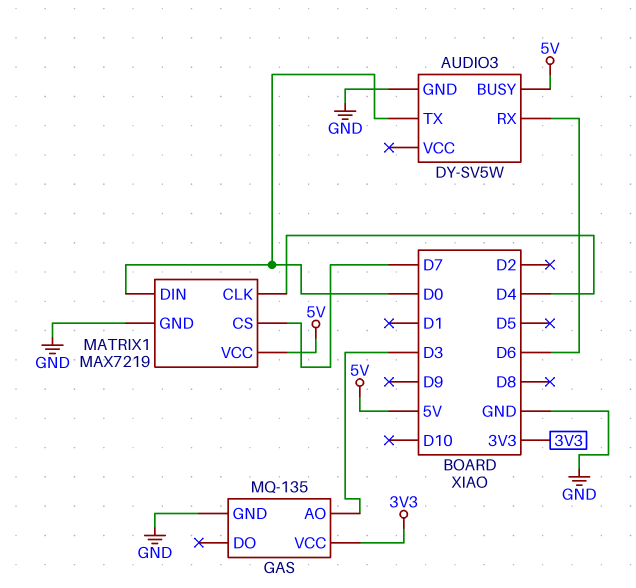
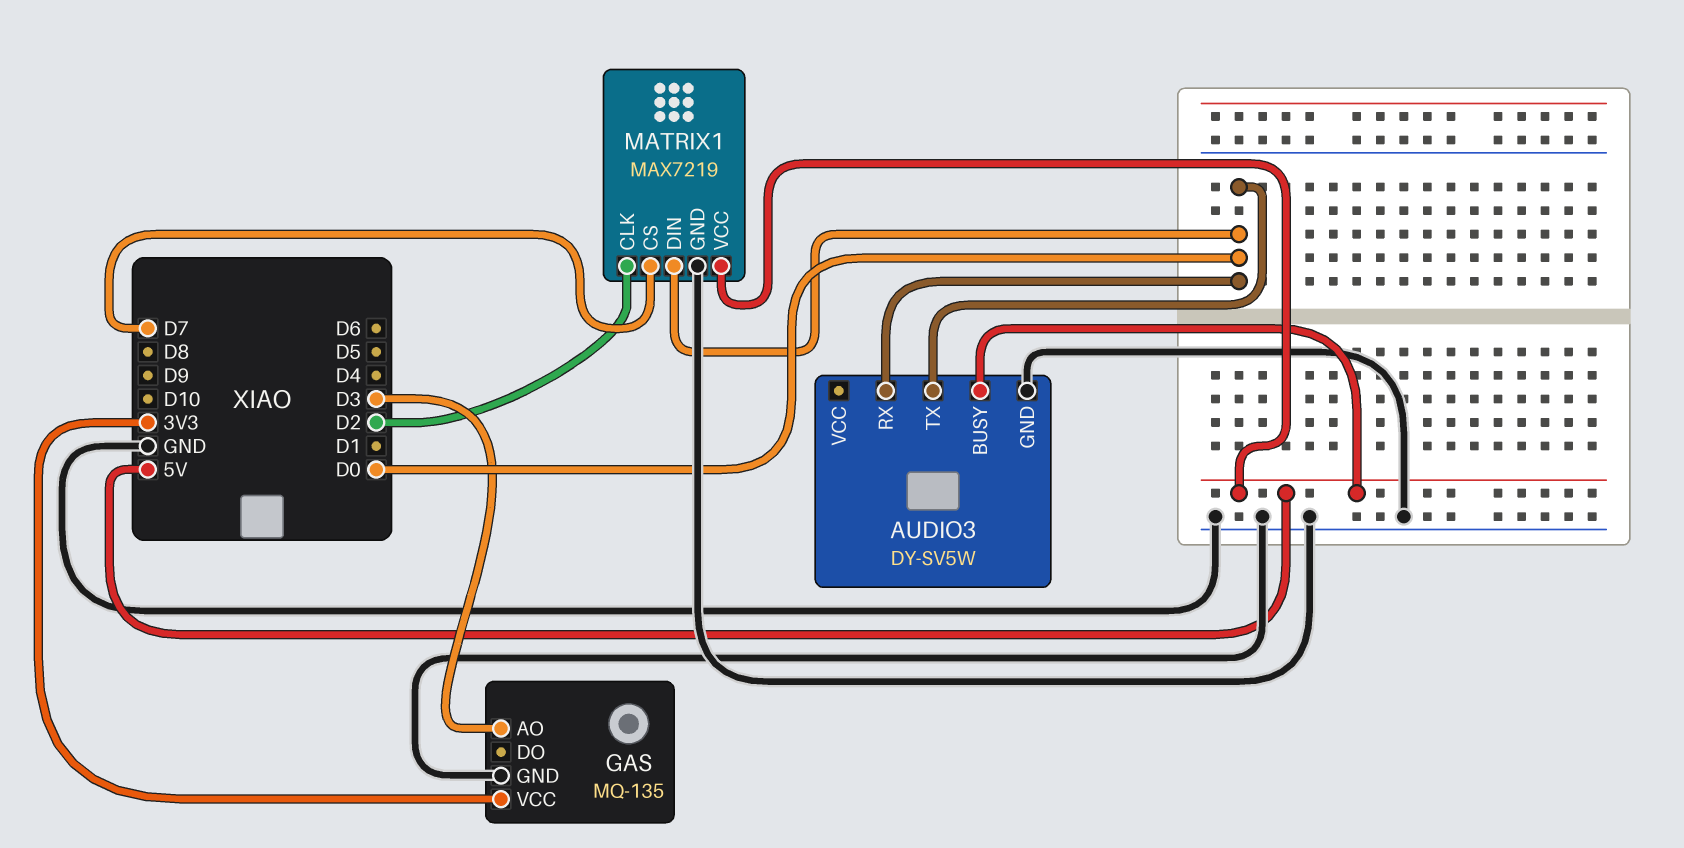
AUDIO3 pin RX: D6 -> D0
MATRIX1 pin CLK: D4 -> D2

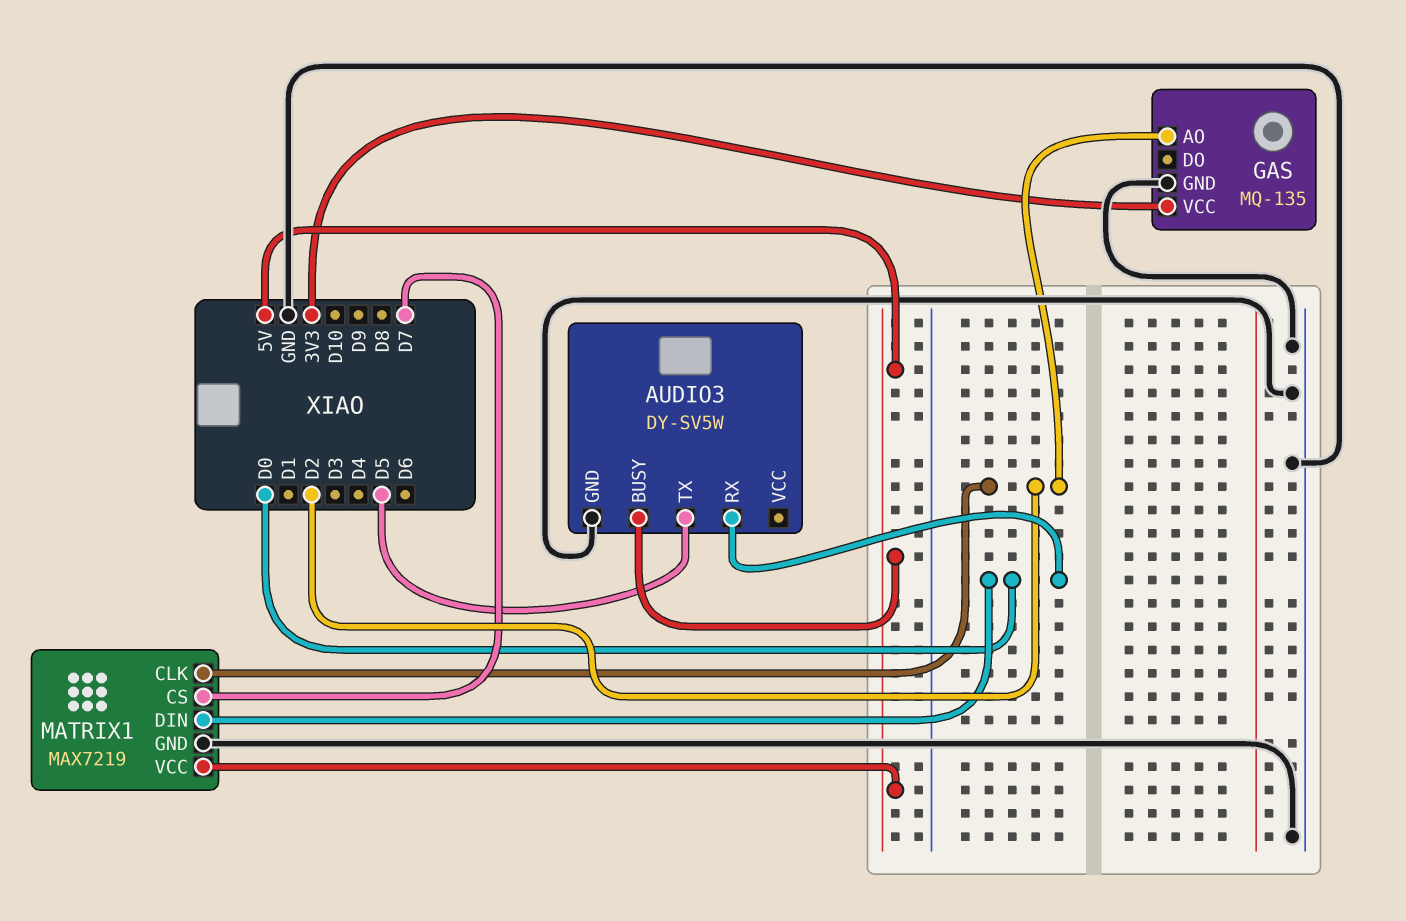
AUDIO3 pin TX: D0 -> D5
GAS pin AO: D3 -> D2

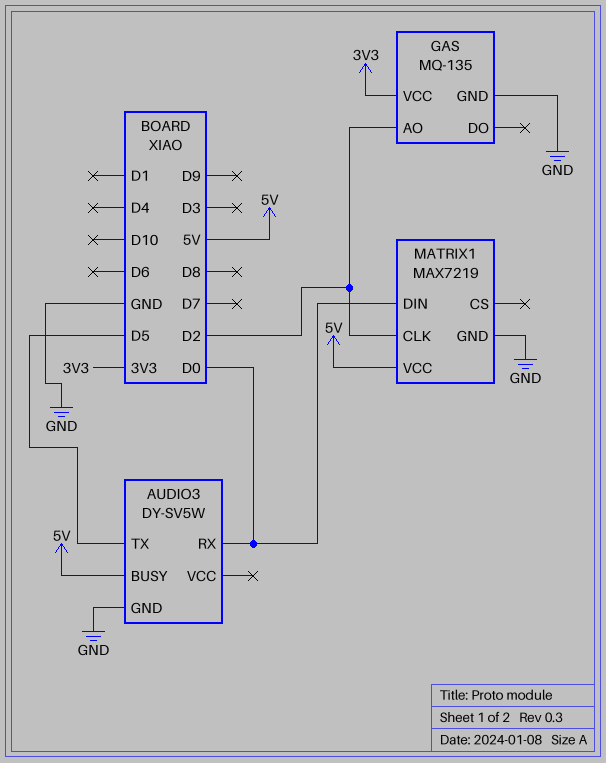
MATRIX1 pin CS: D7 -> none

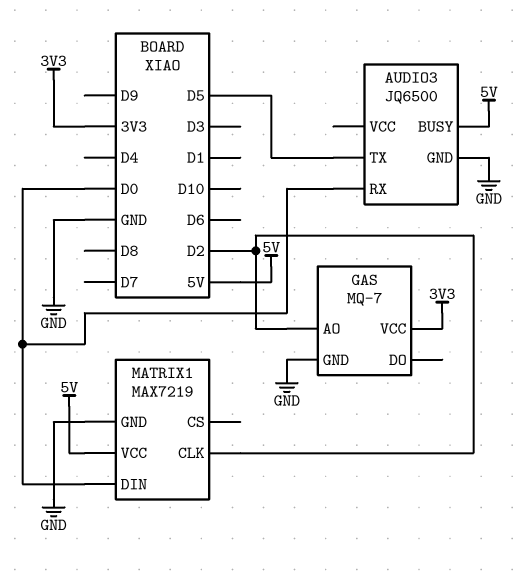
AUDIO3: DY-SV5W -> JQ6500
GAS: MQ-135 -> MQ-7

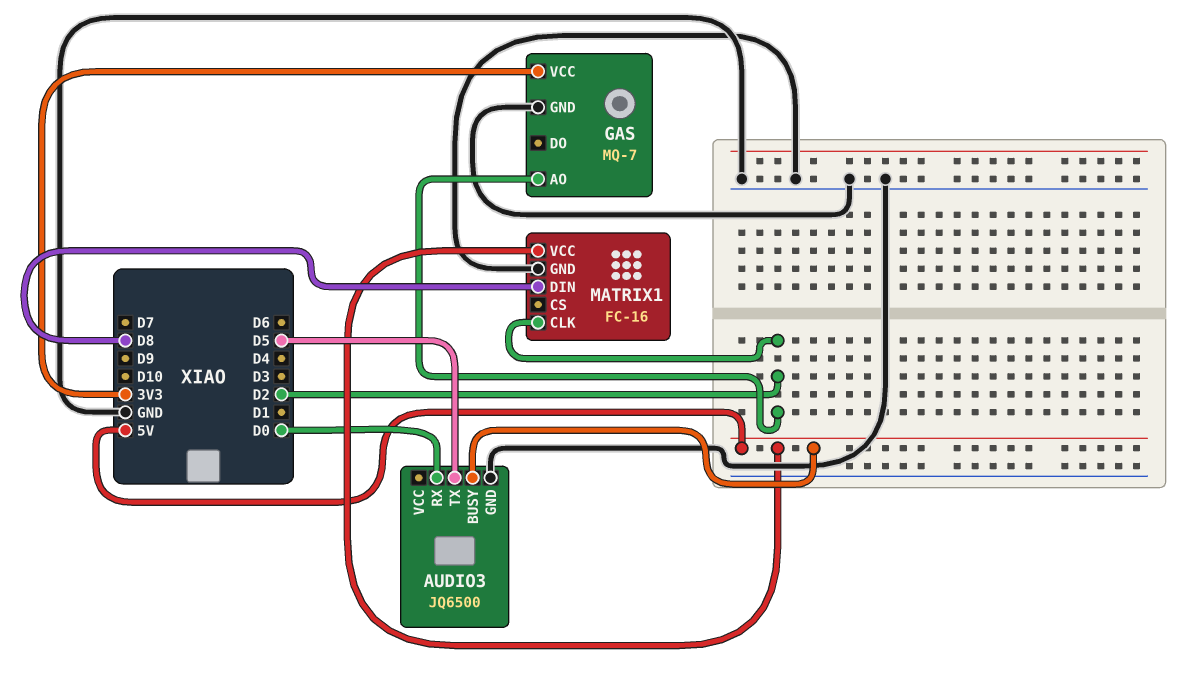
MATRIX1: MAX7219 -> FC-16
MATRIX1 pin DIN: D0 -> D8

